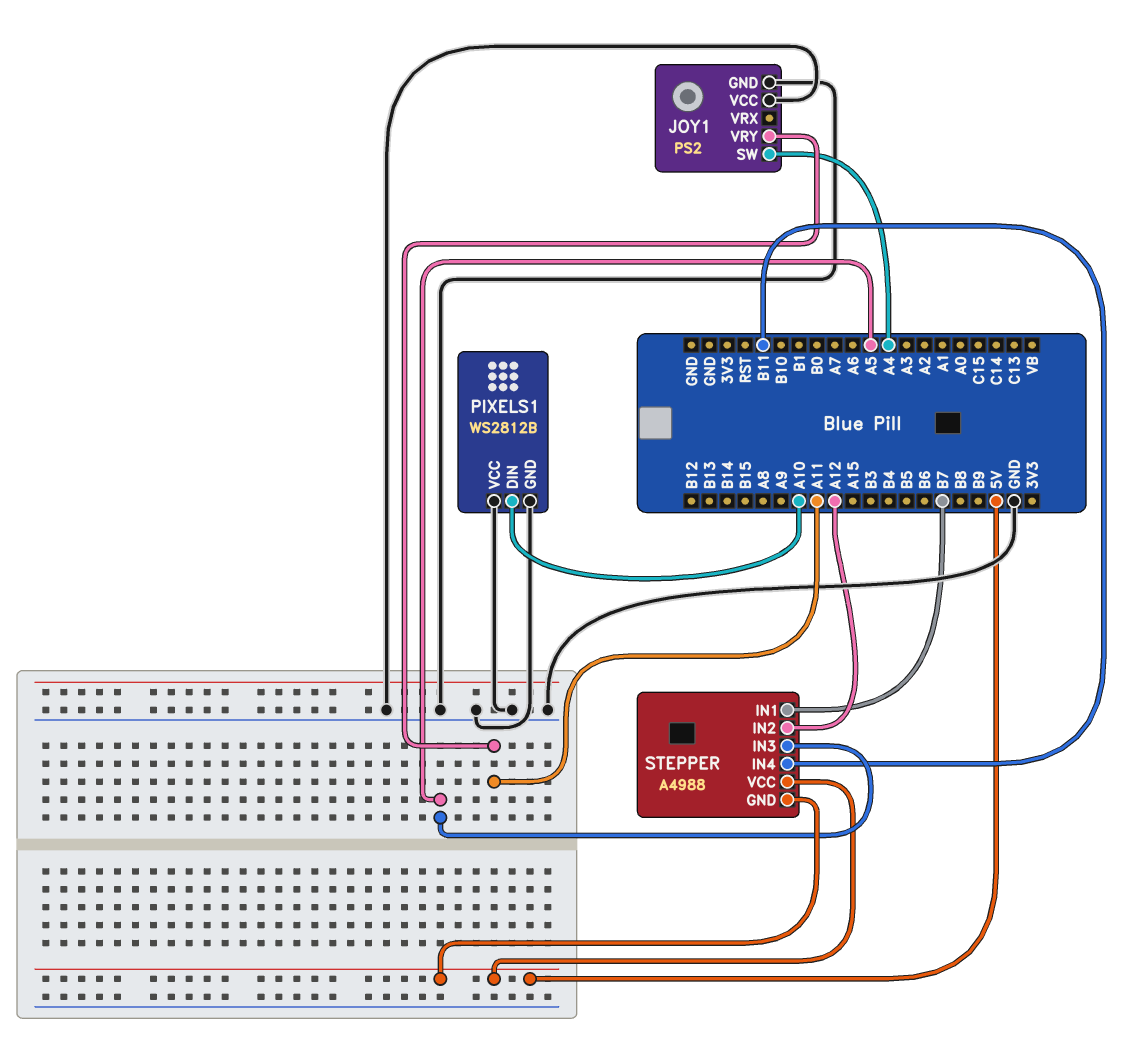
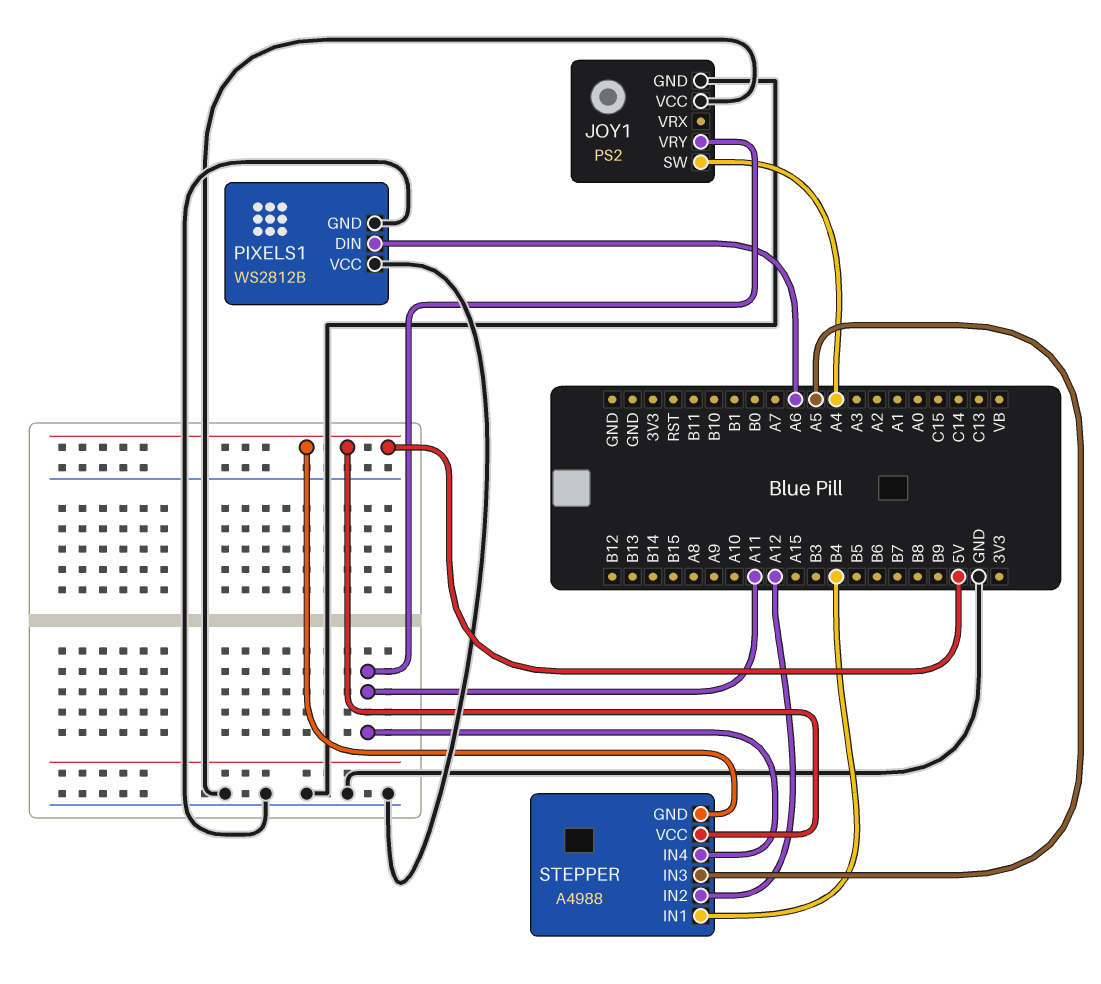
PIXELS1 pin DIN: A10 -> A6
STEPPER pin IN1: B7 -> B4
STEPPER pin IN4: B11 -> A11

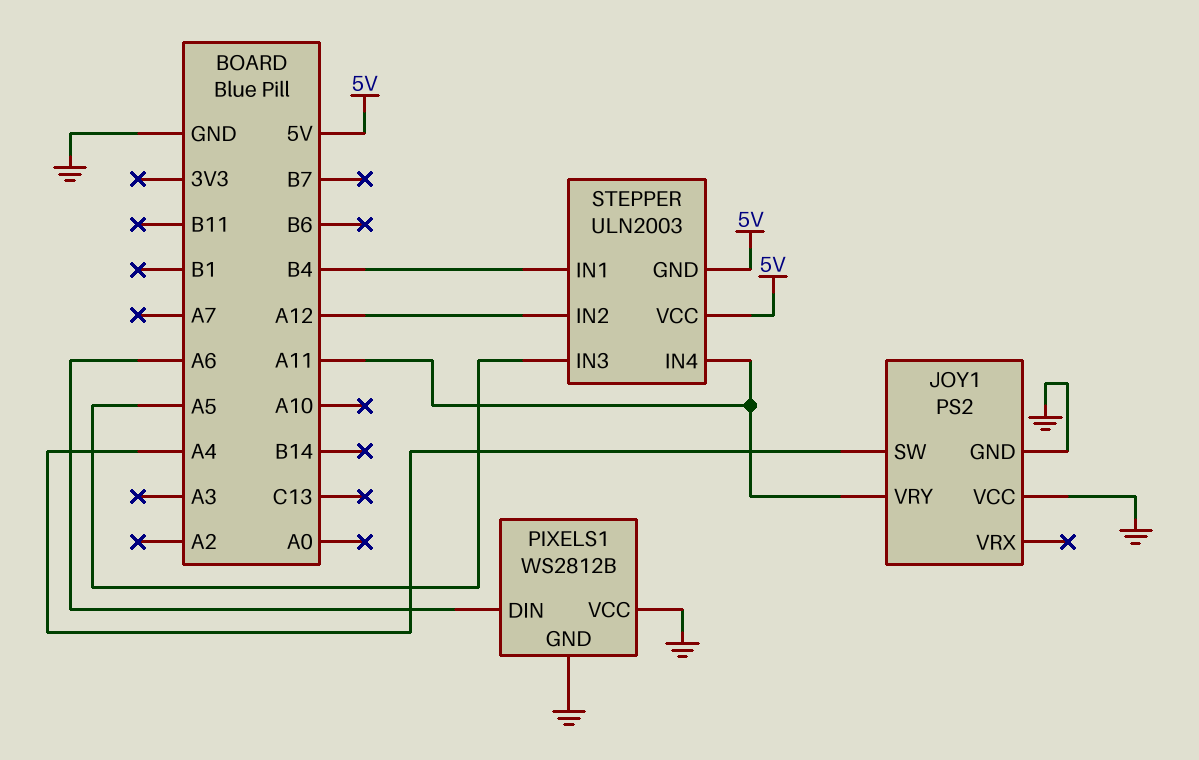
STEPPER: A4988 -> ULN2003

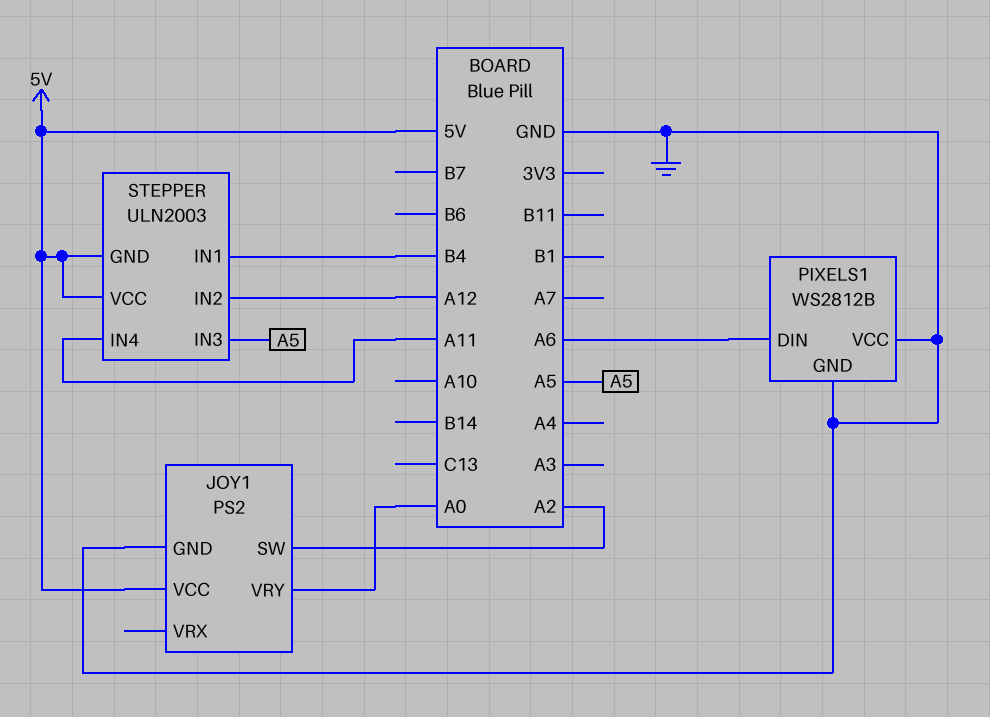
JOY1 pin SW: A4 -> A2
JOY1 pin VCC: GND -> 5V
JOY1 pin VRY: A11 -> A0

